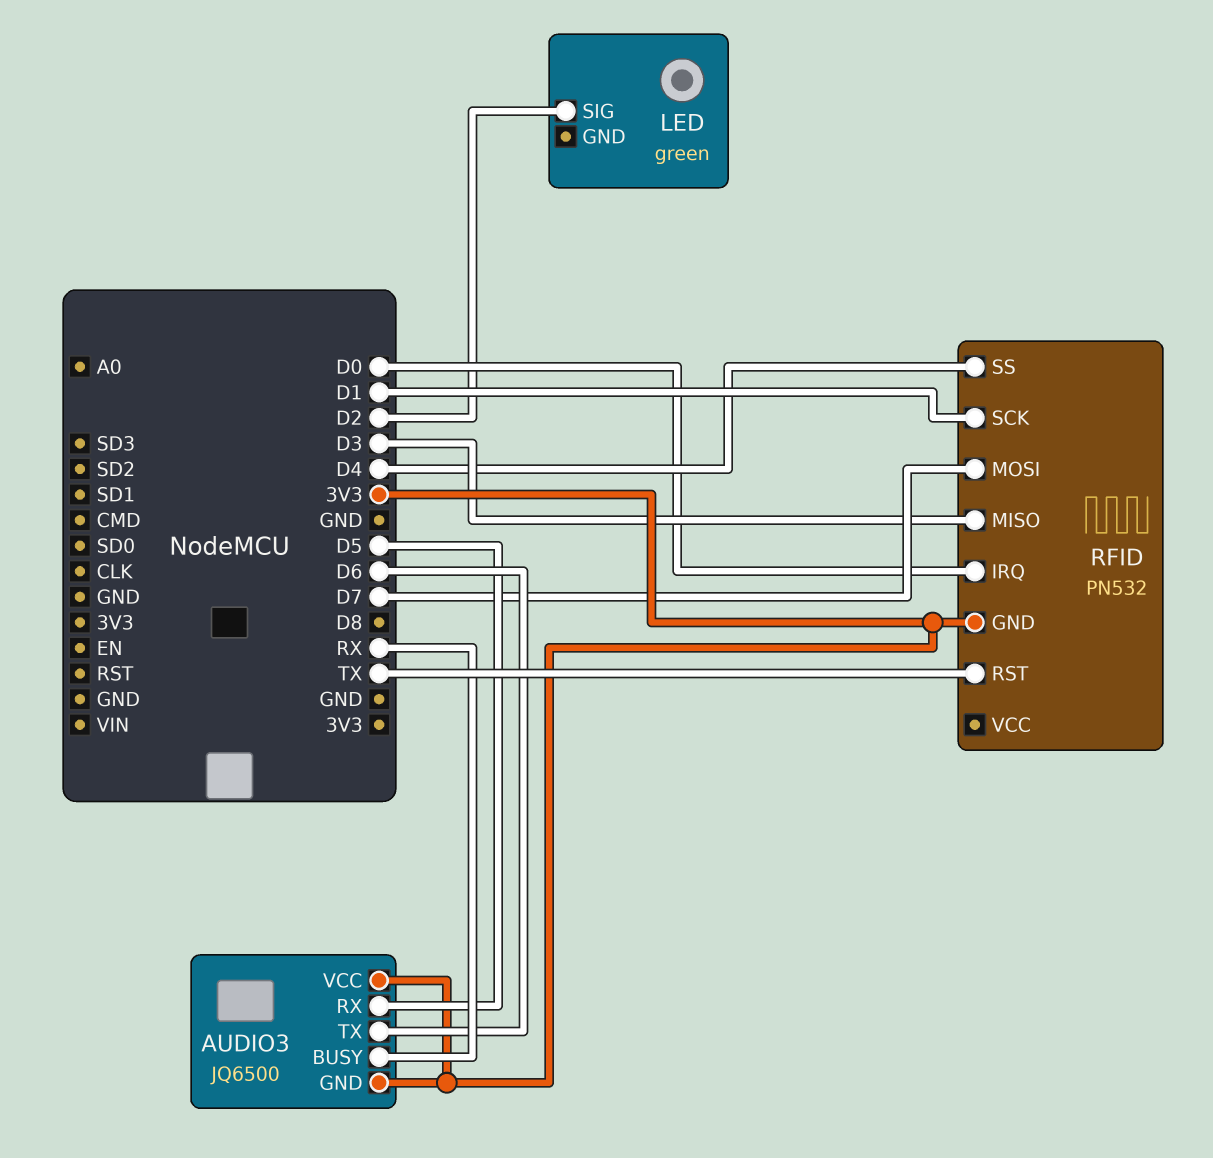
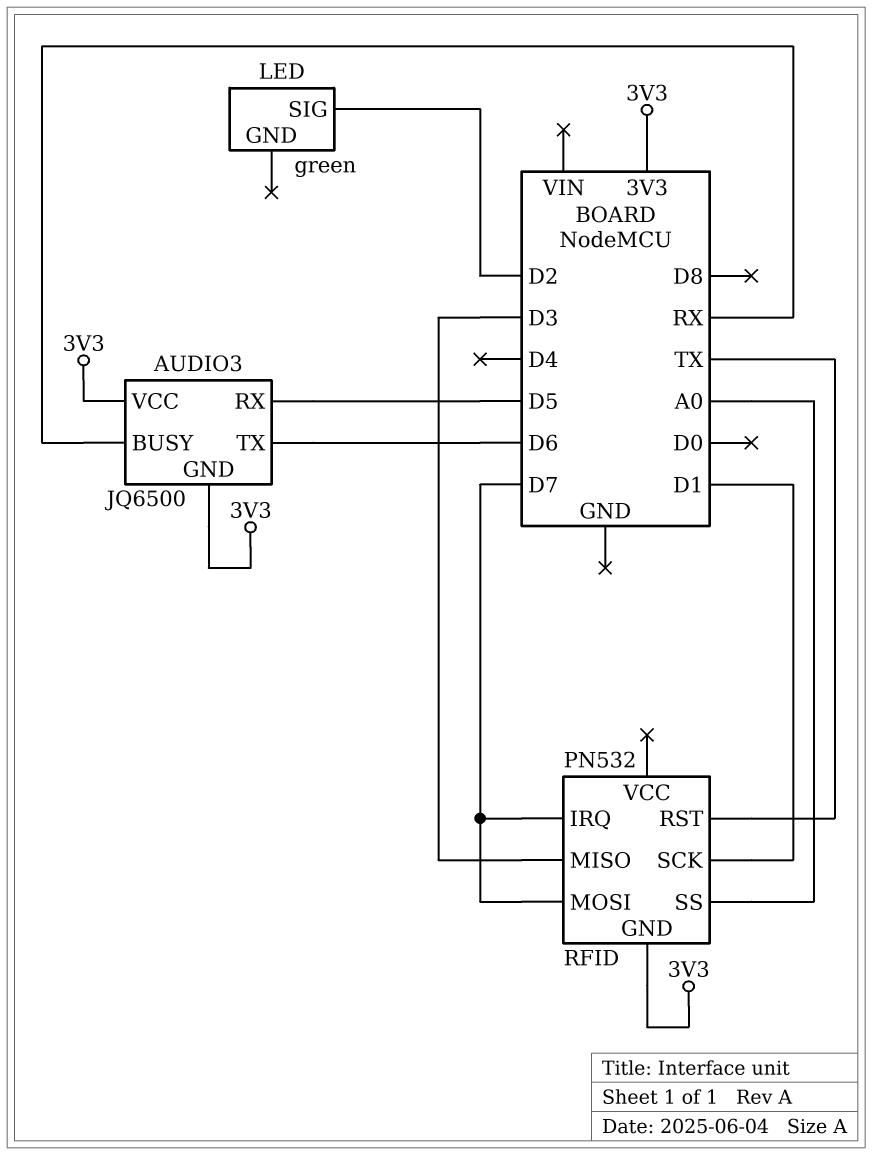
RFID pin IRQ: D0 -> D7
RFID pin SS: D4 -> A0

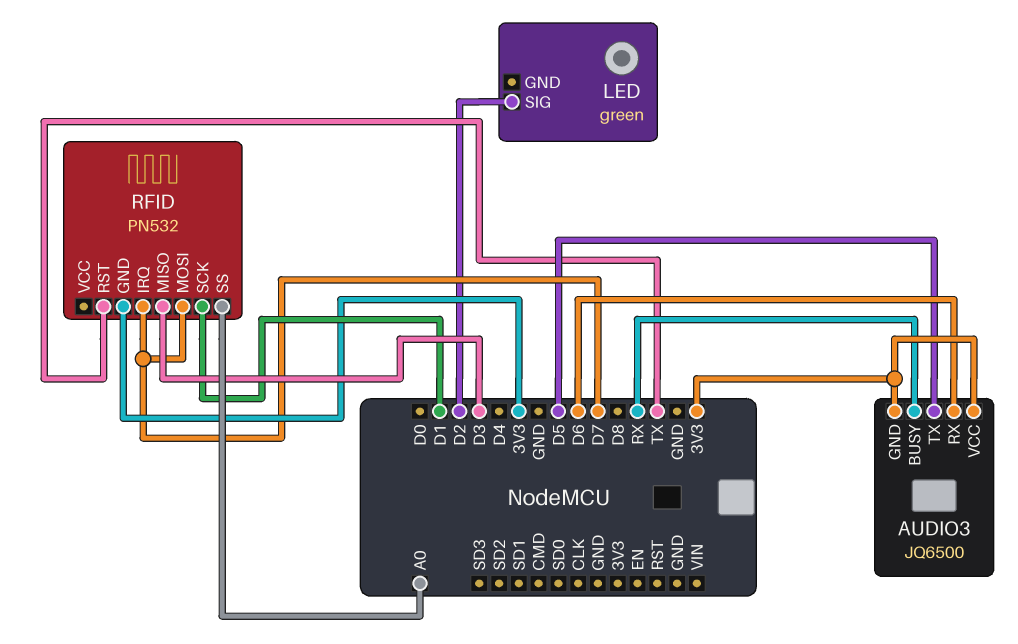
AUDIO3 pin RX: D5 -> D6
AUDIO3 pin TX: D6 -> D5

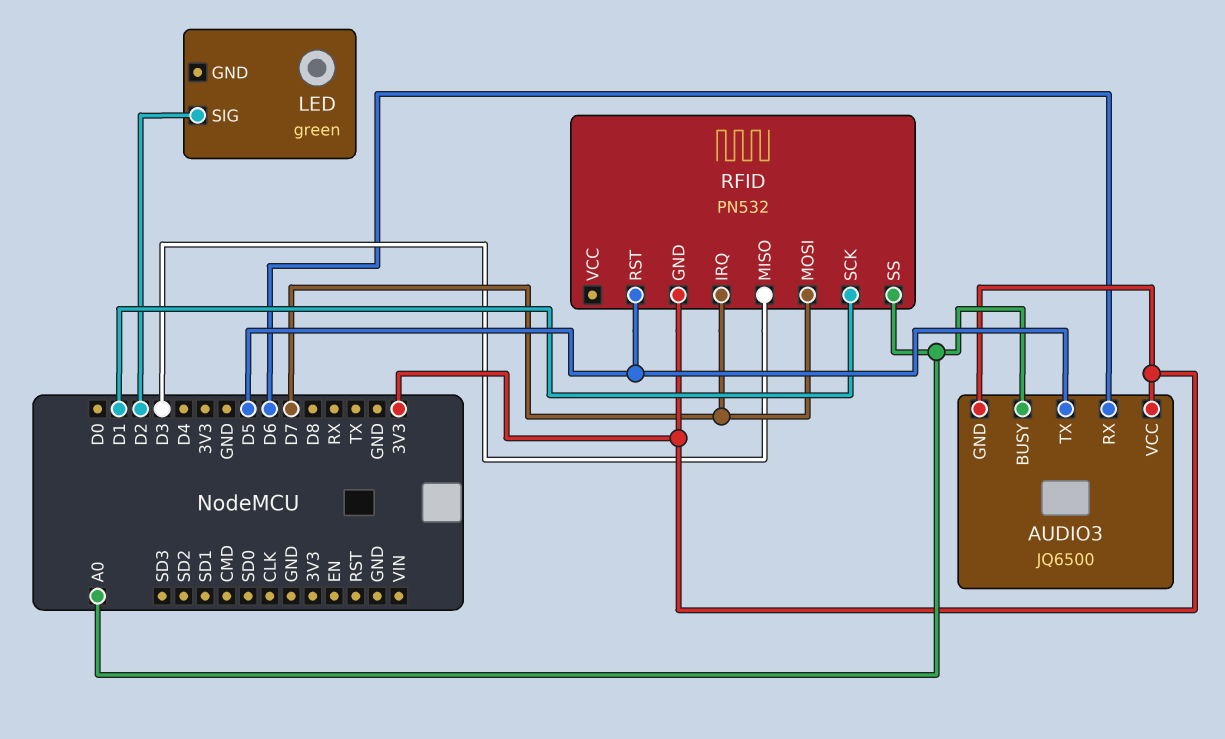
AUDIO3 pin BUSY: RX -> A0
RFID pin RST: TX -> D5

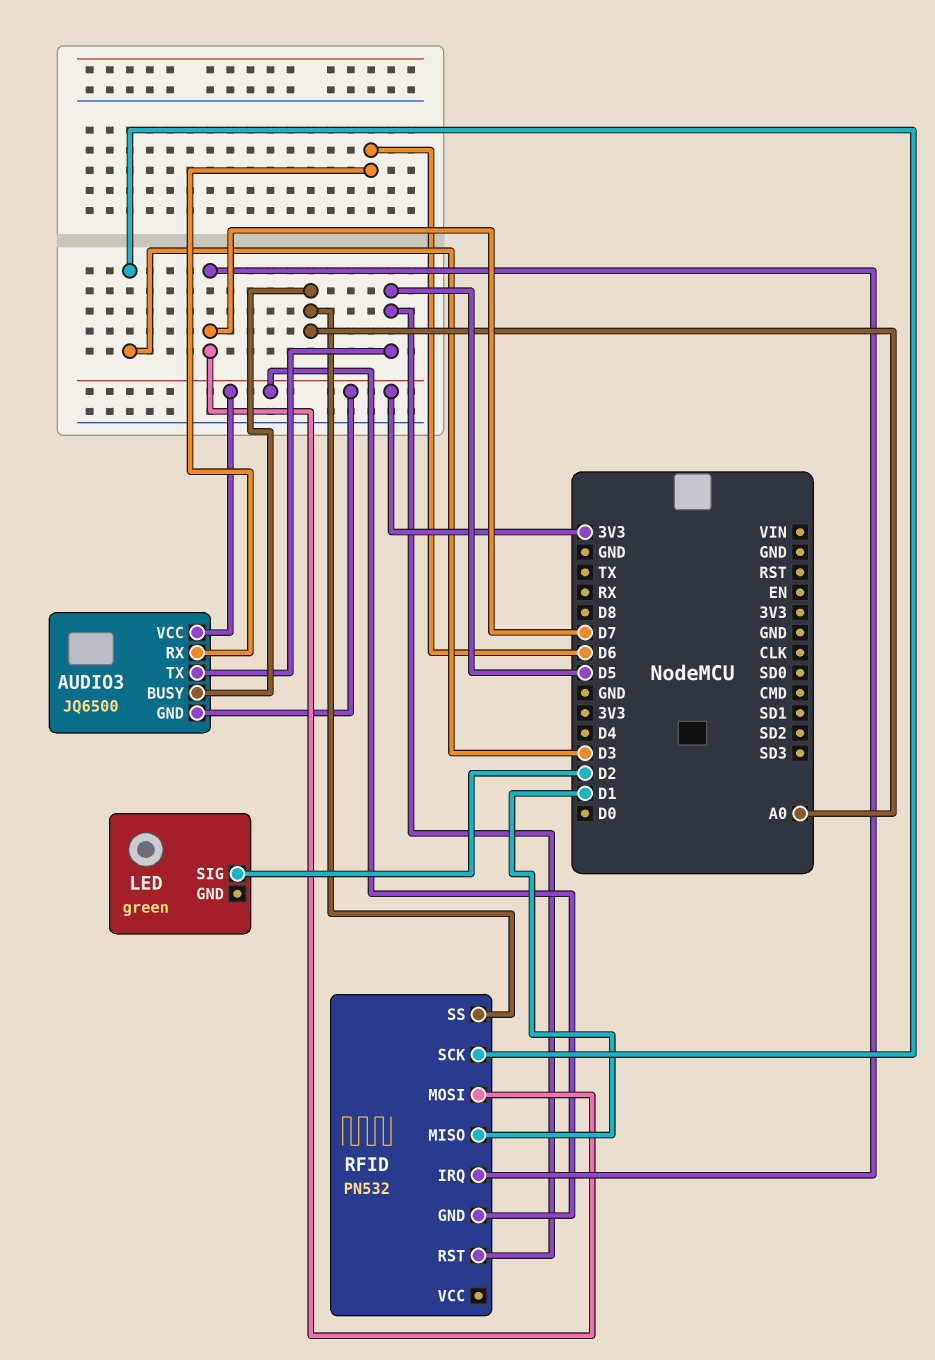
RFID pin MISO: D3 -> D1
RFID pin SCK: D1 -> D3

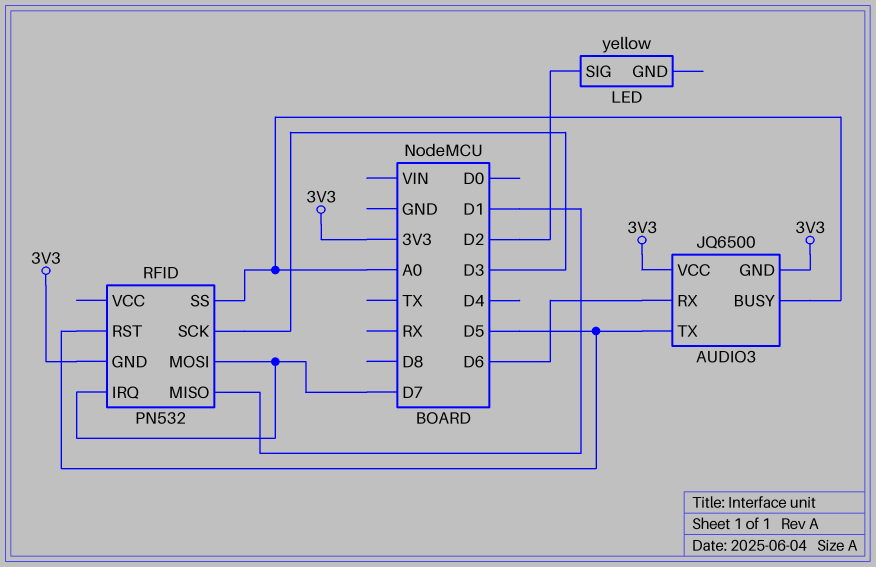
LED: green -> yellow

